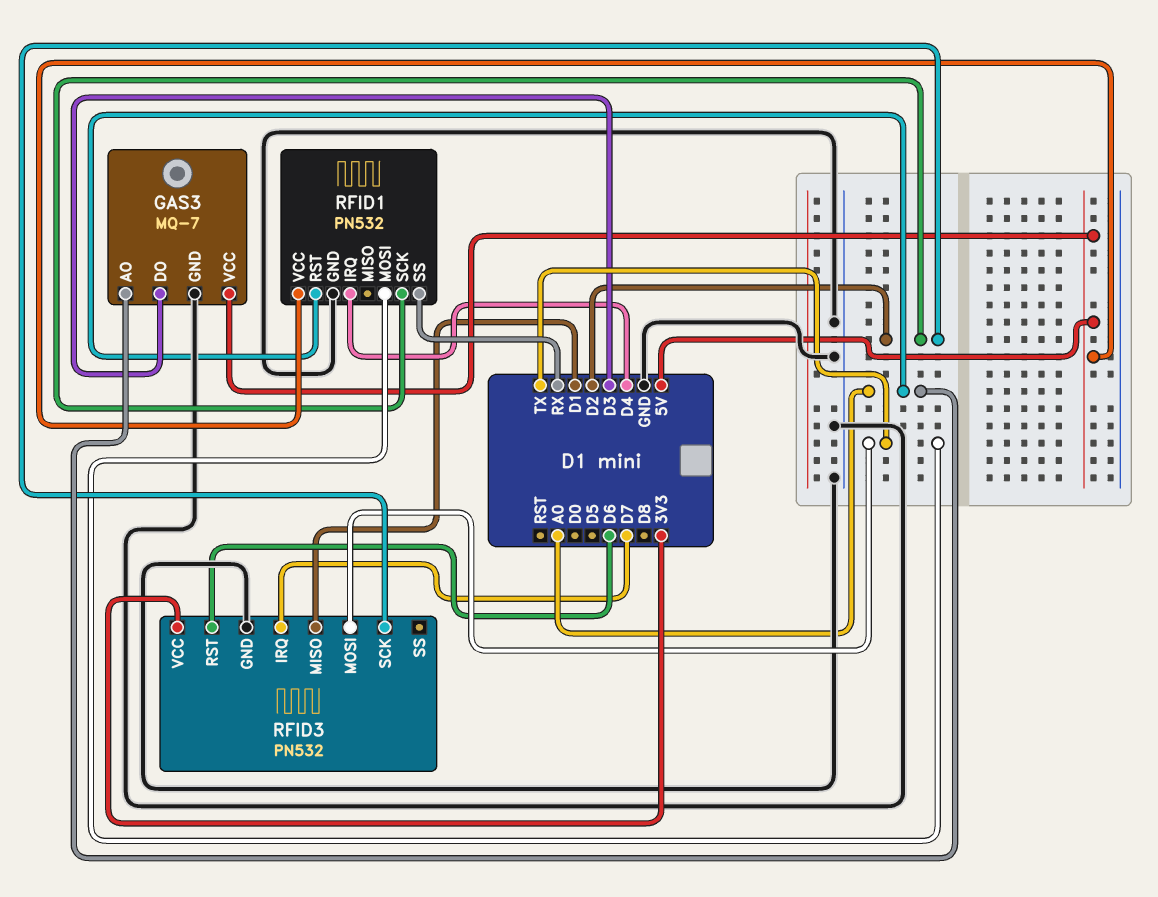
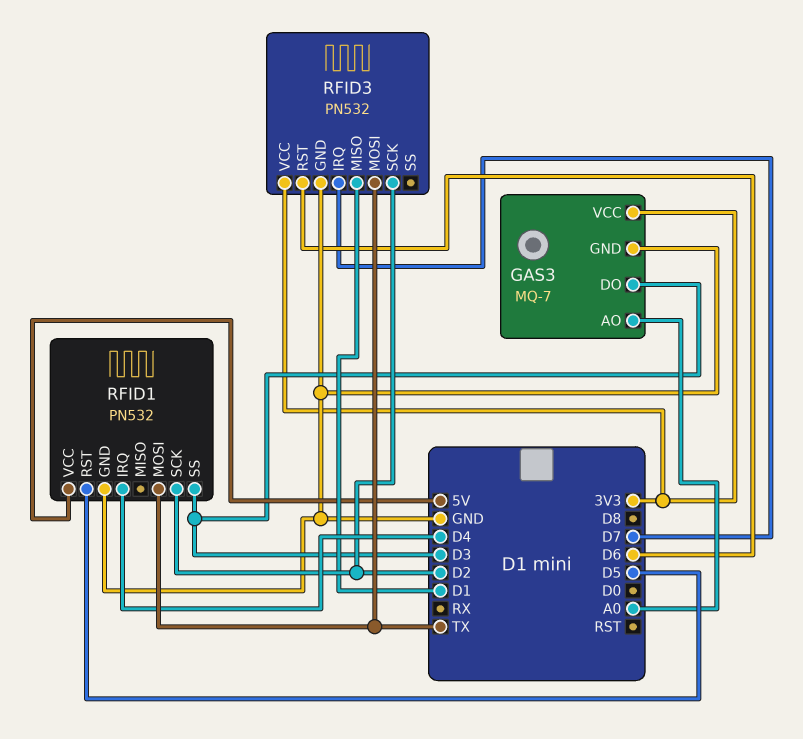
GAS3 pin VCC: 5V -> 3V3
RFID1 pin RST: A0 -> D5
RFID1 pin SS: RX -> D3

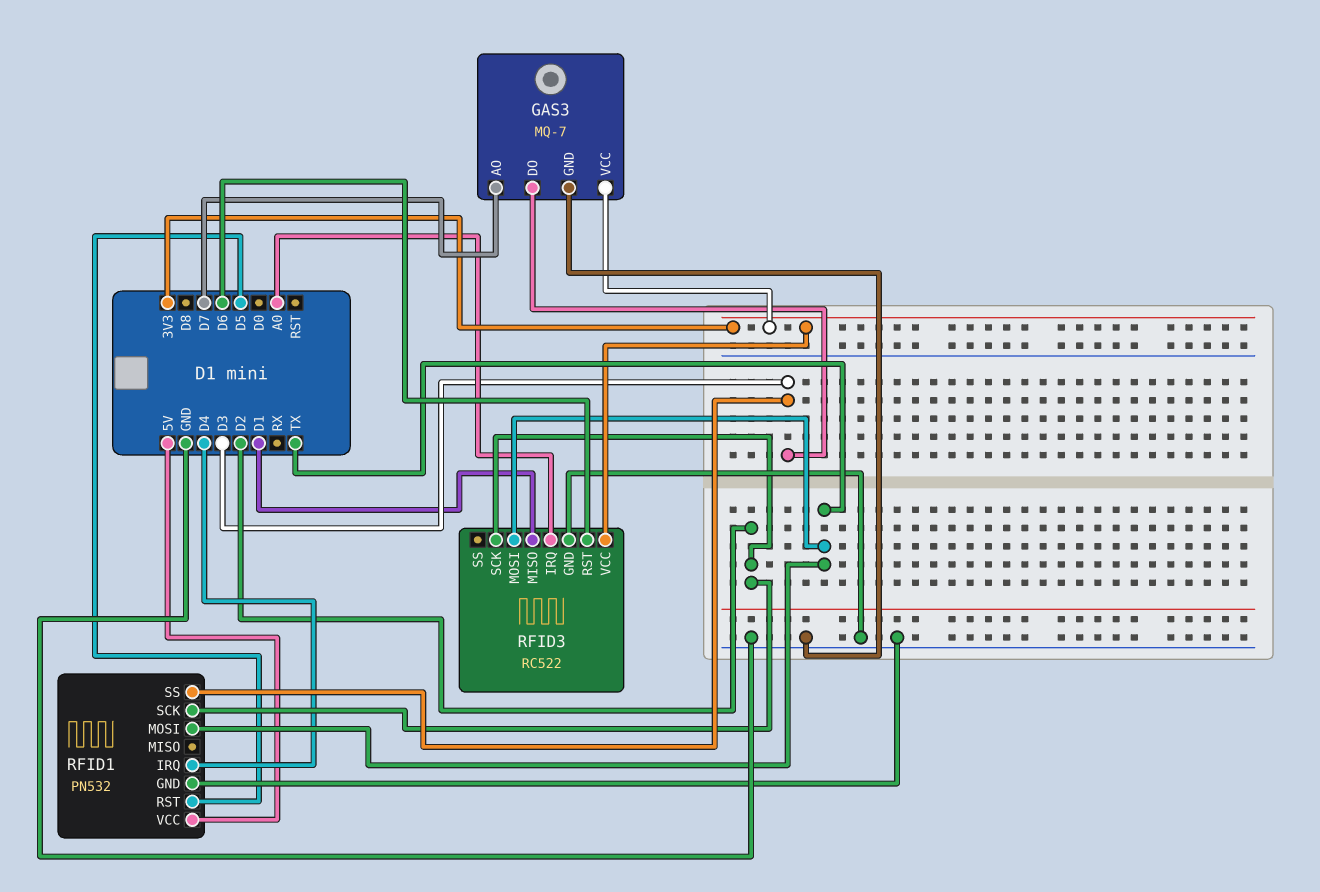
GAS3 pin AO: A0 -> D7
RFID3: PN532 -> RC522
RFID3 pin IRQ: D7 -> A0

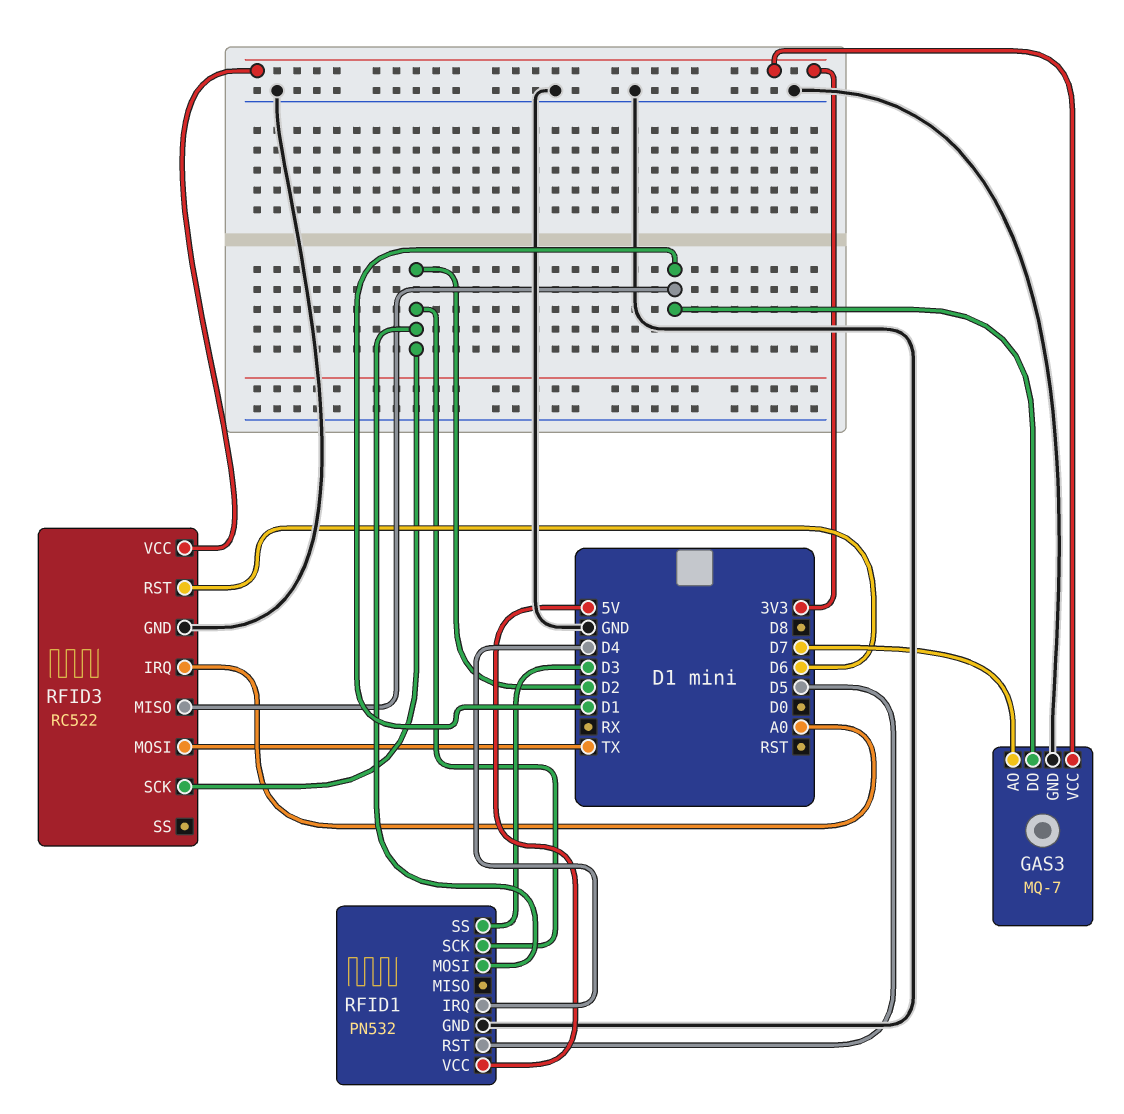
GAS3 pin DO: D3 -> D1
RFID1 pin MOSI: TX -> D2

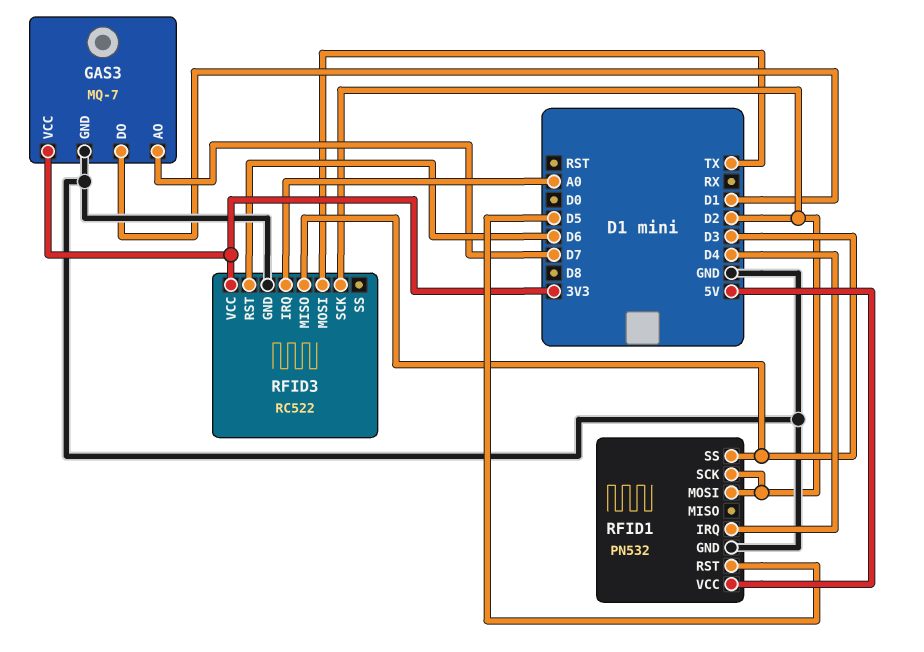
RFID3 pin MISO: D1 -> D3

